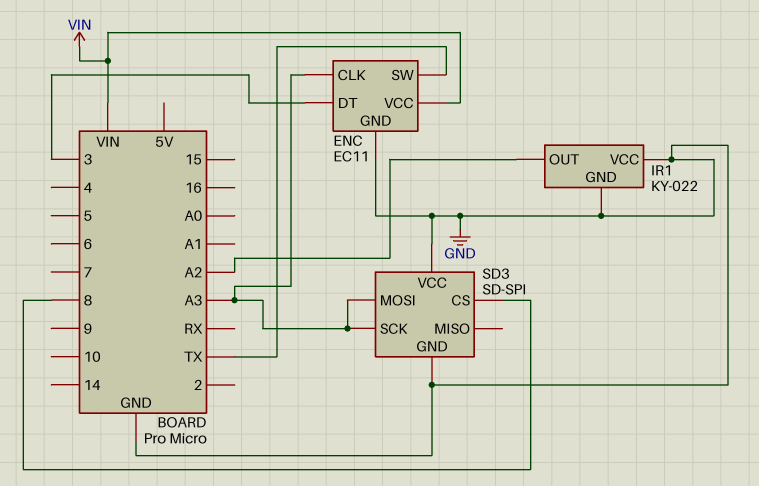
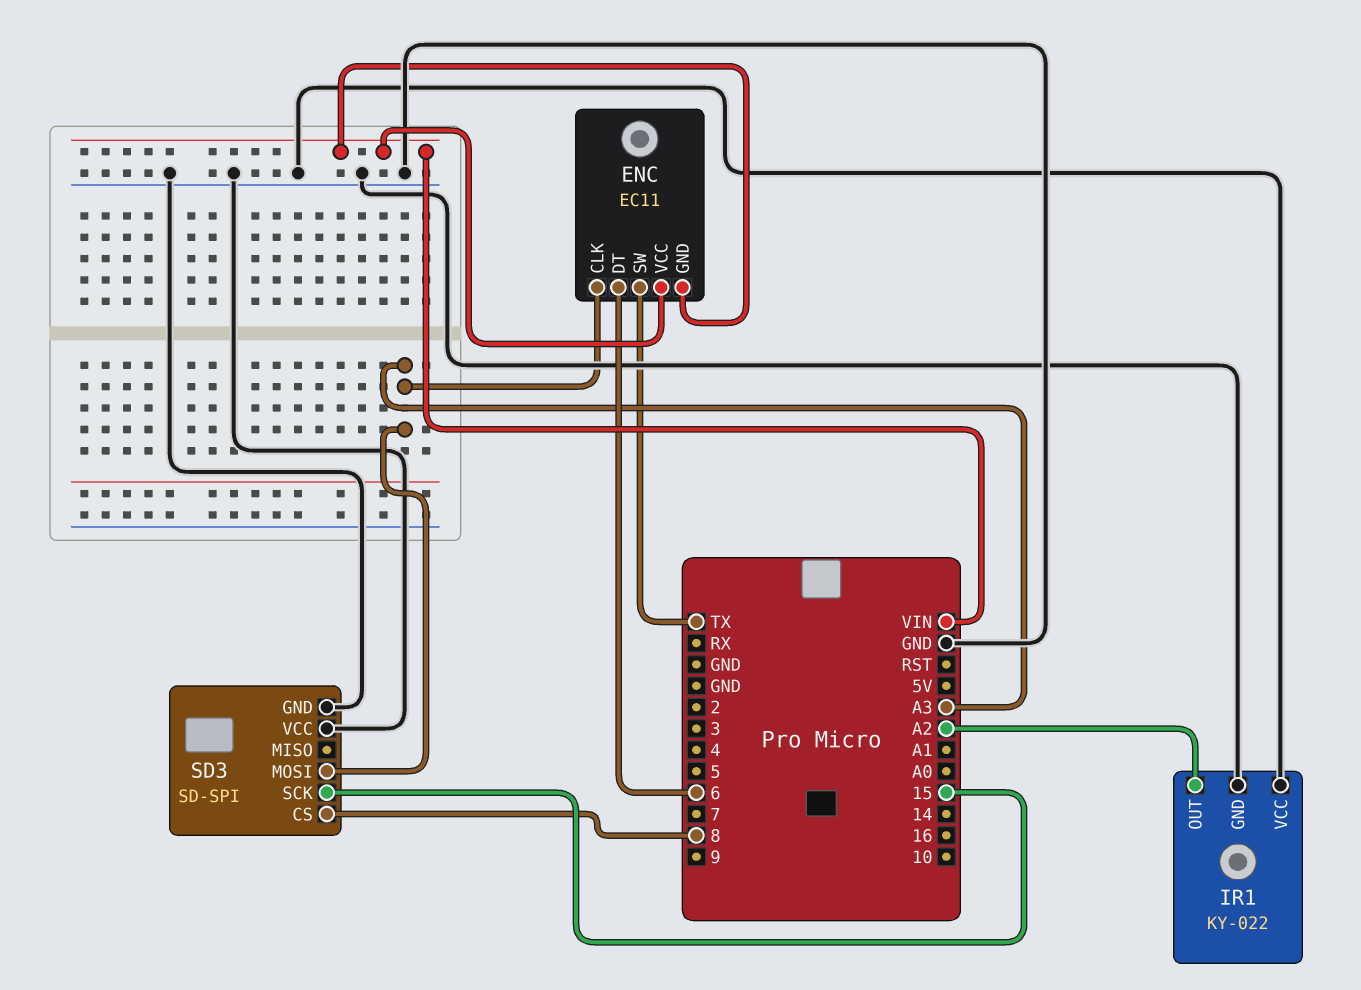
ENC pin DT: 3 -> 6
ENC pin GND: GND -> VIN
SD3 pin SCK: A3 -> 15

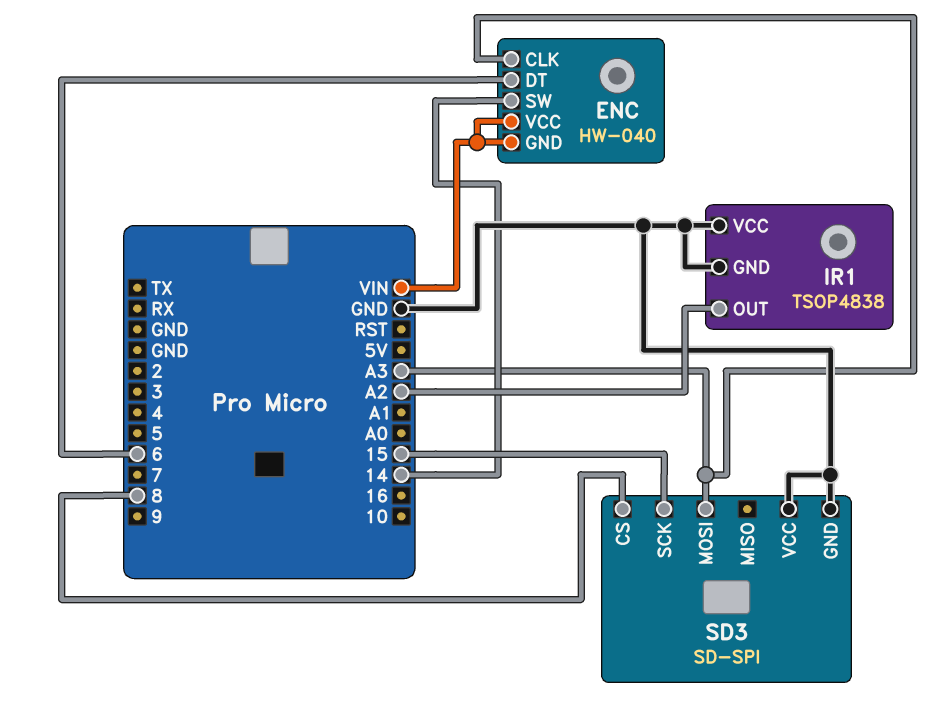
ENC: EC11 -> HW-040
ENC pin SW: TX -> 14
IR1: KY-022 -> TSOP4838

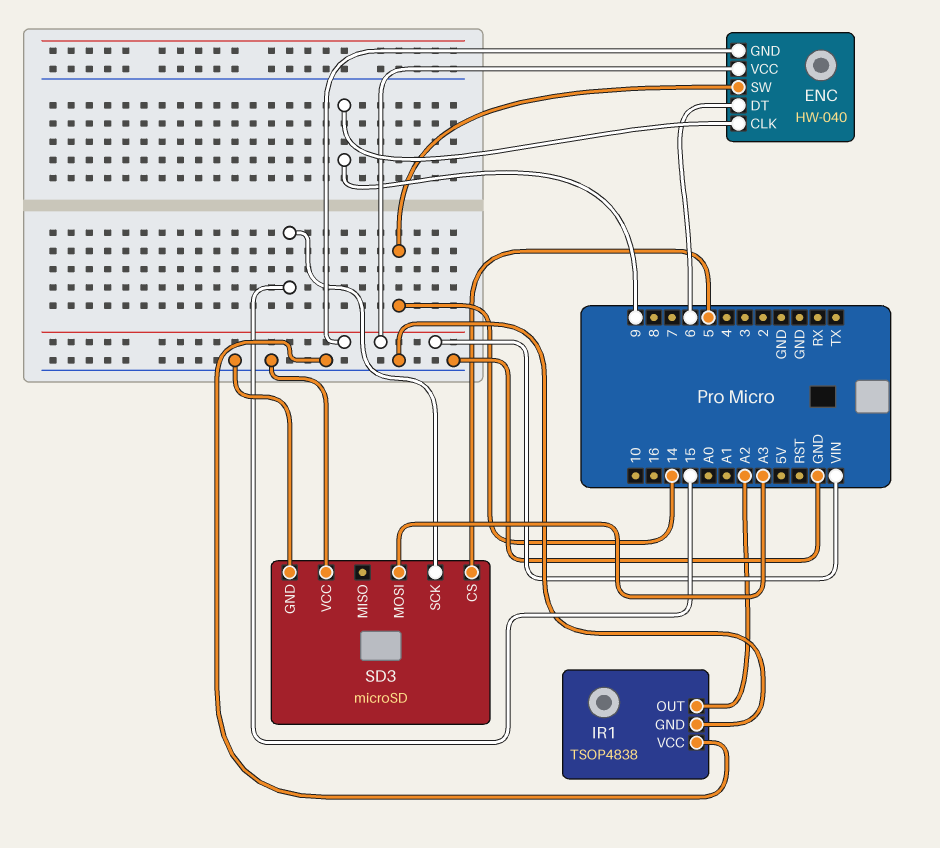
ENC pin CLK: A3 -> 9
SD3: SD-SPI -> microSD
SD3 pin CS: 8 -> 5

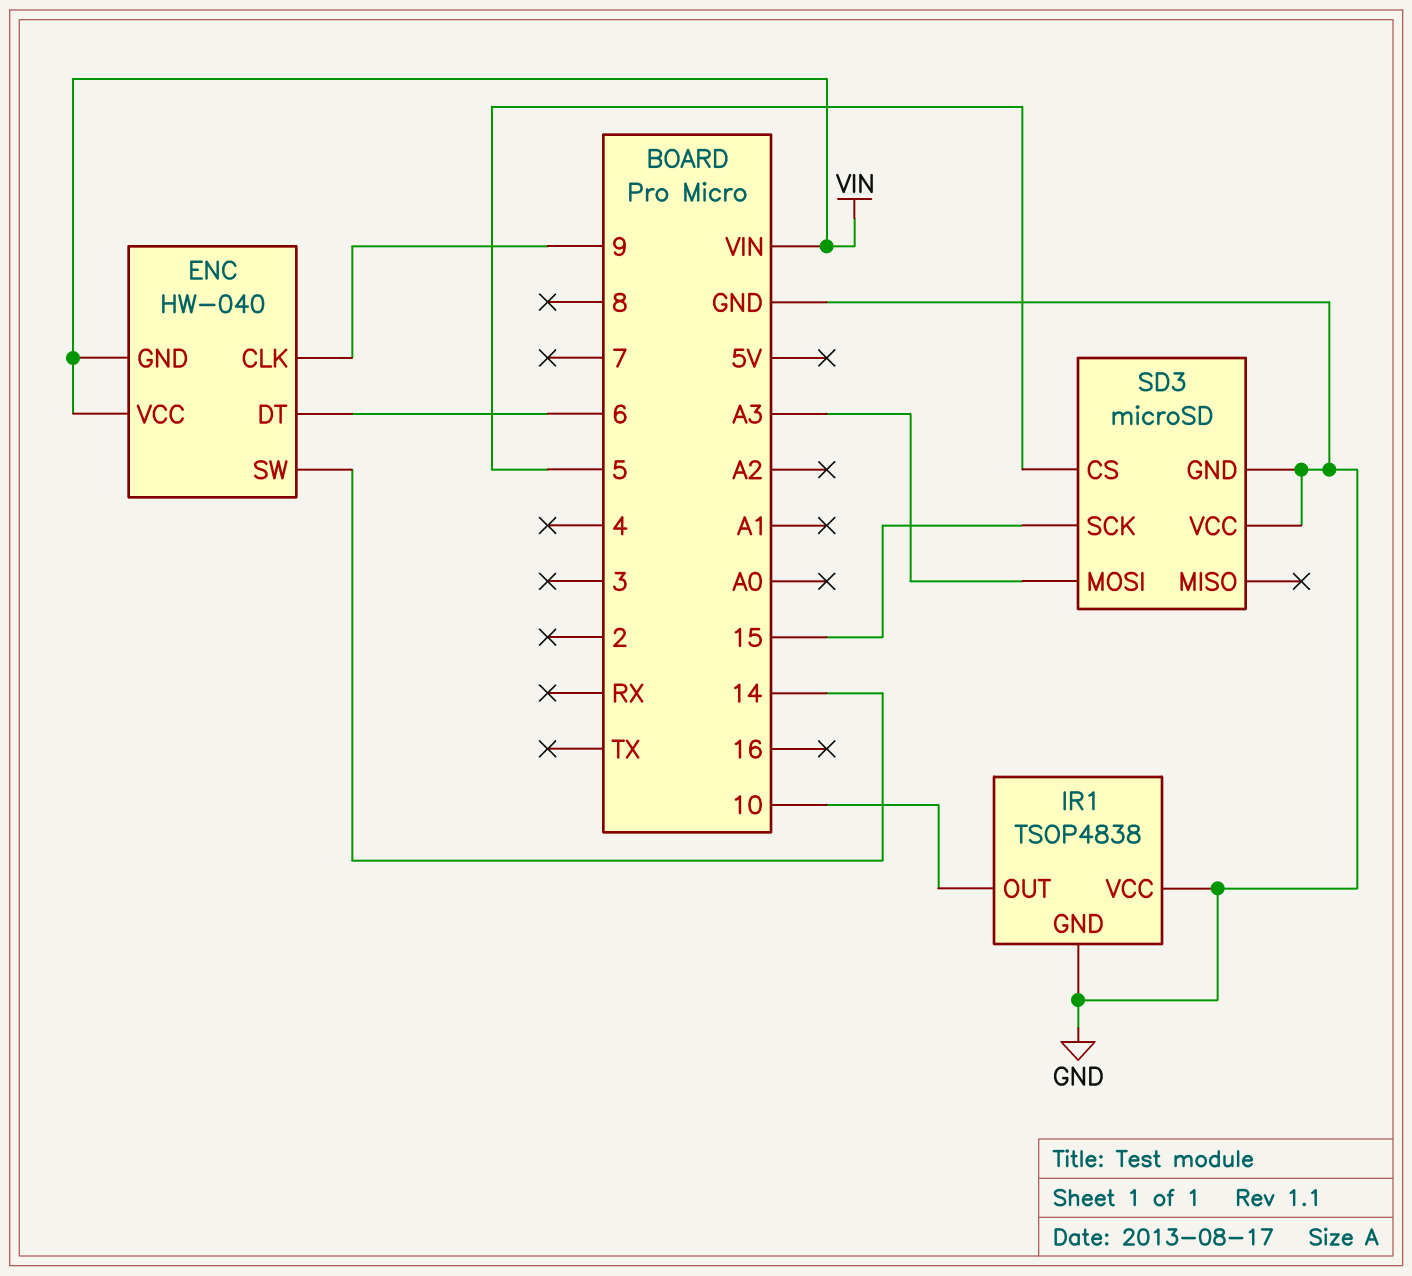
IR1 pin OUT: A2 -> 10

